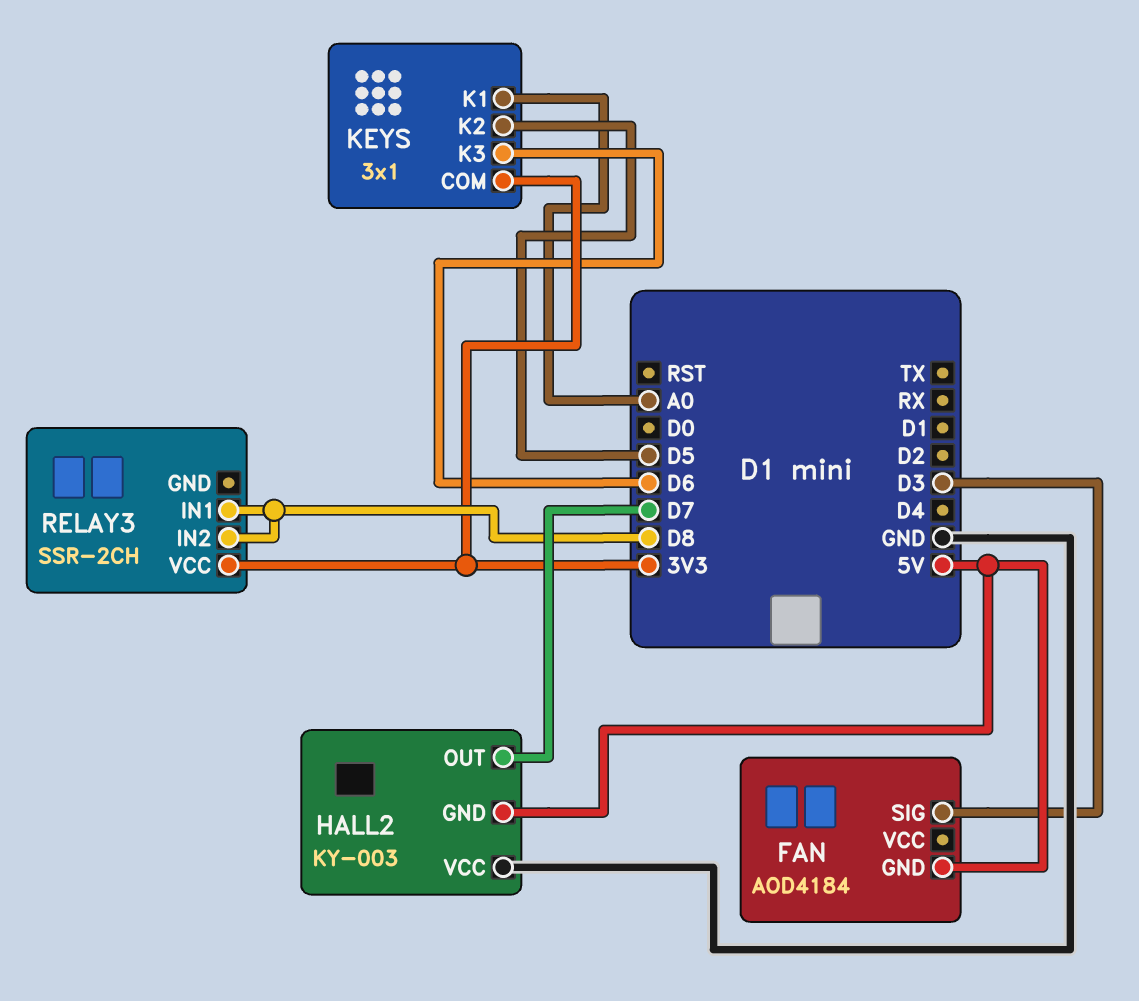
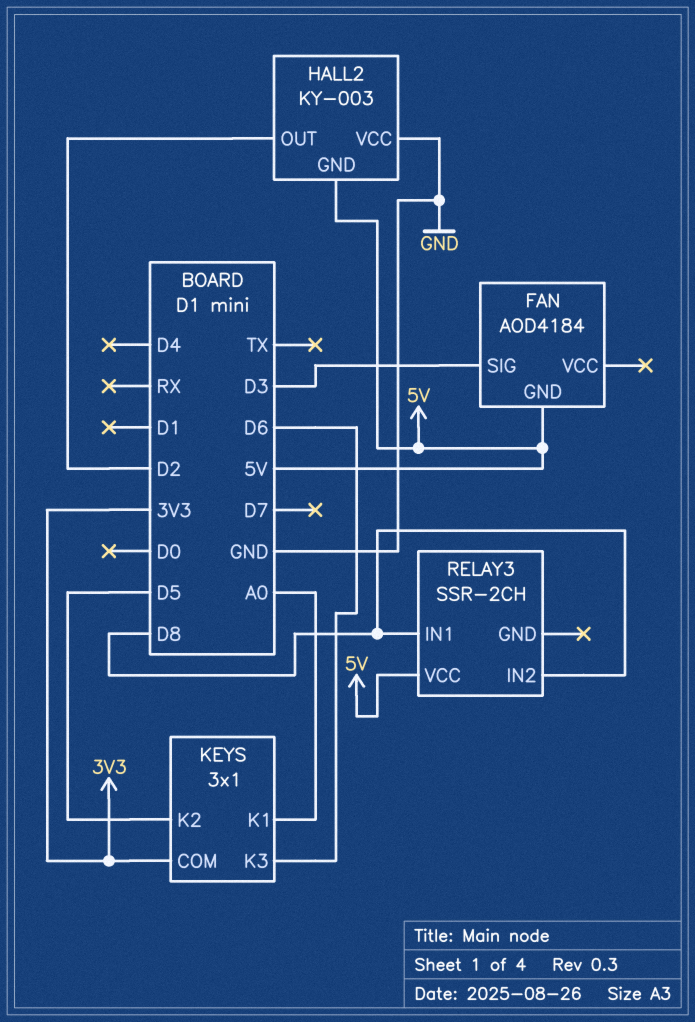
HALL2 pin OUT: D7 -> D2
RELAY3 pin VCC: 3V3 -> 5V

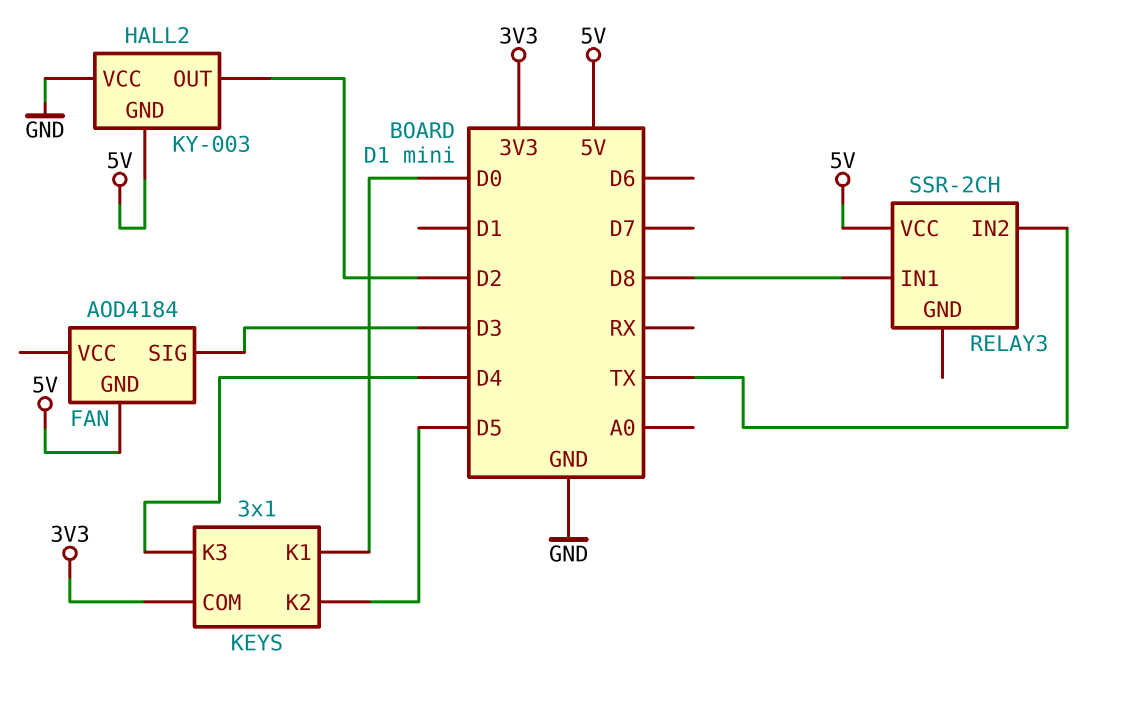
KEYS pin K1: A0 -> D0
KEYS pin K3: D6 -> D4
RELAY3 pin IN2: D8 -> TX

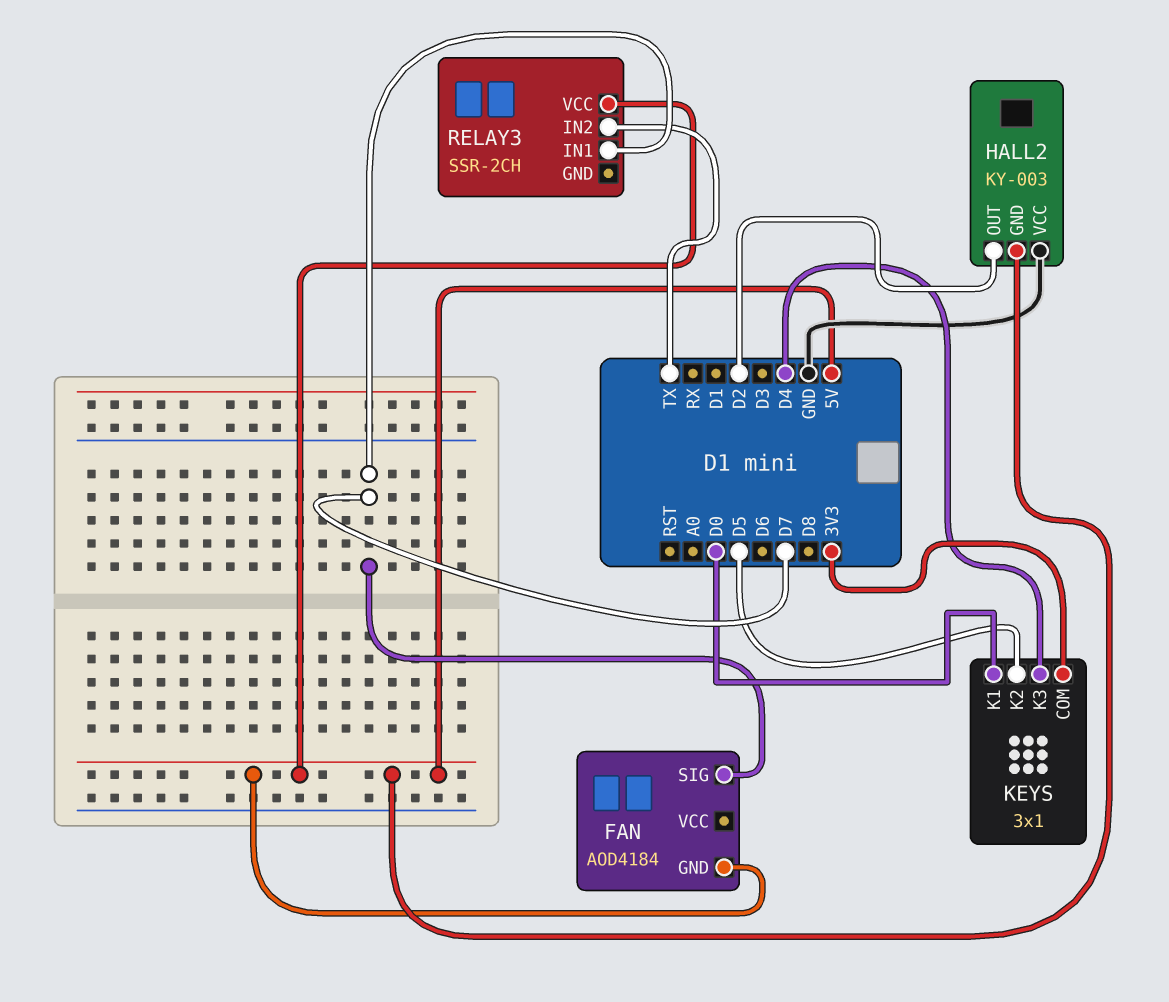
FAN pin SIG: D3 -> D7
RELAY3 pin IN1: D8 -> D7

